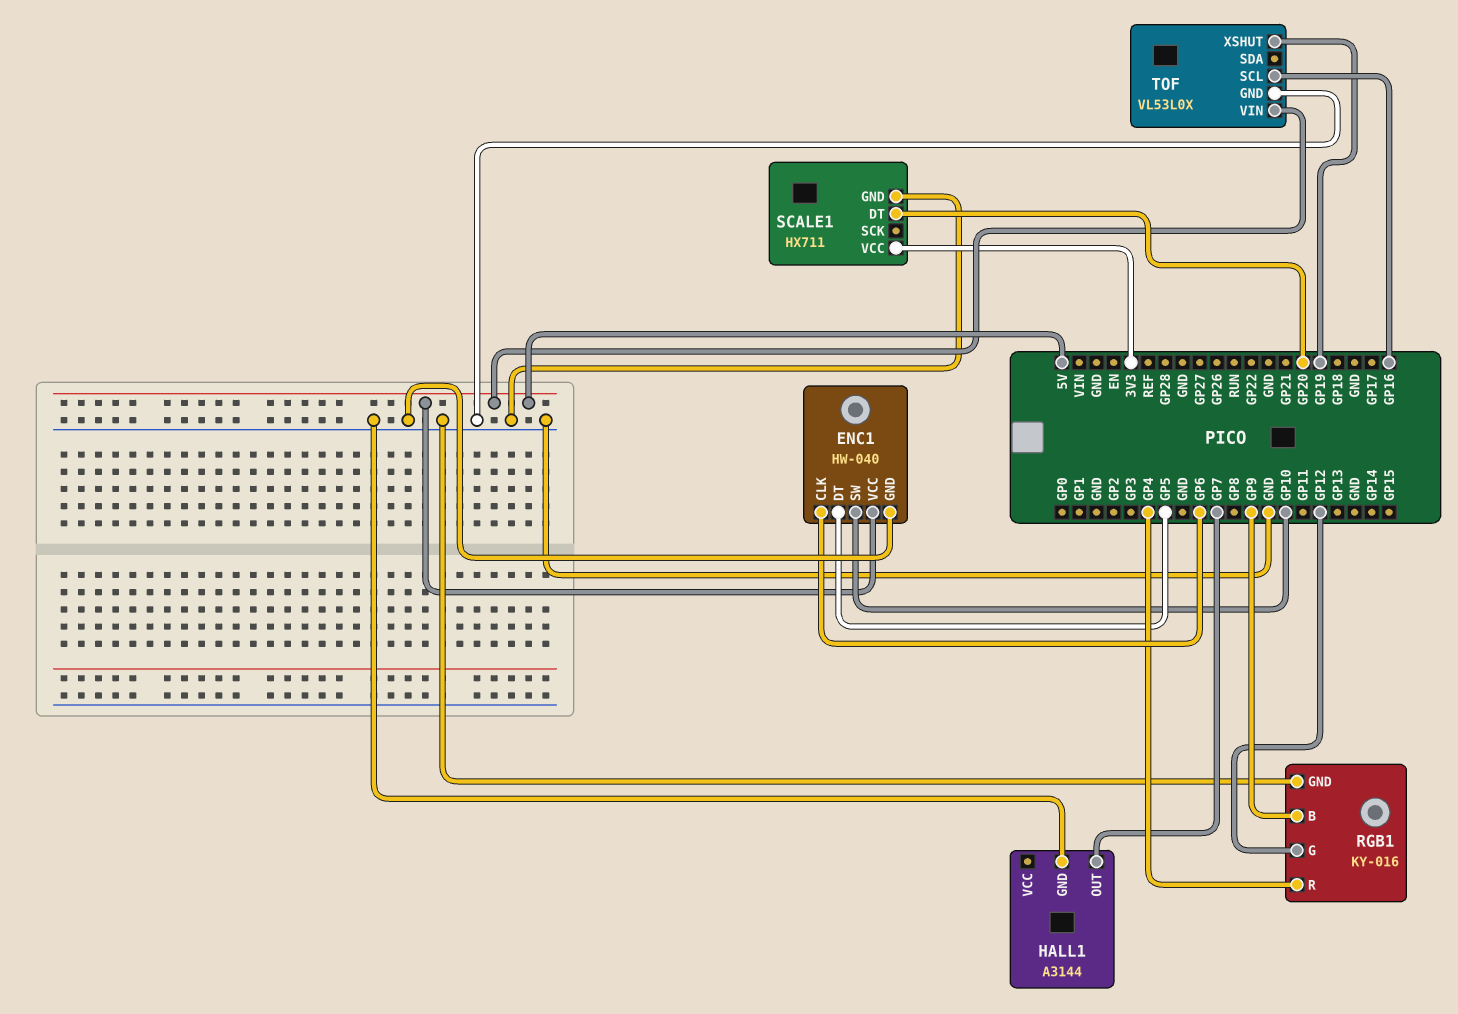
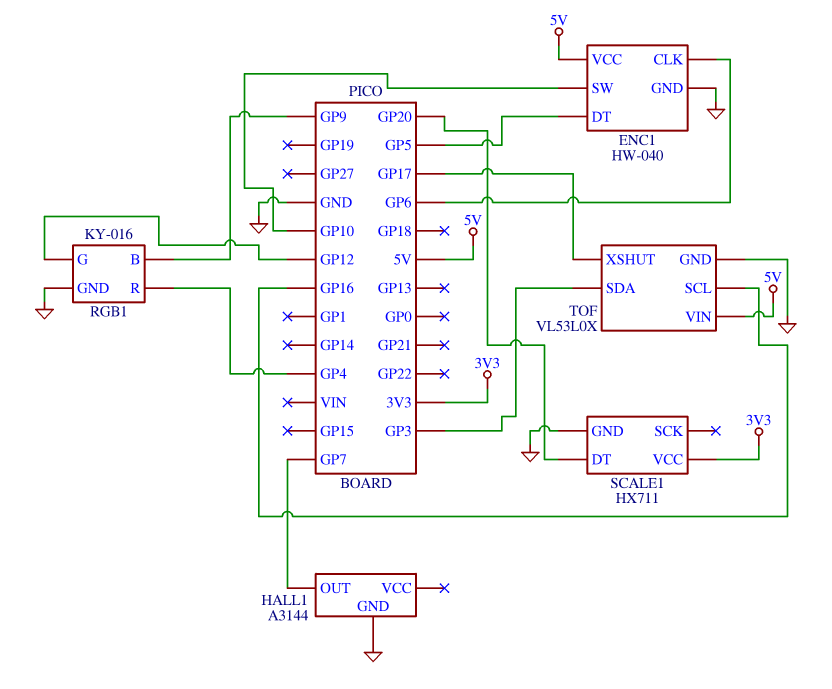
TOF pin SDA: none -> GP3
TOF pin XSHUT: GP19 -> GP17

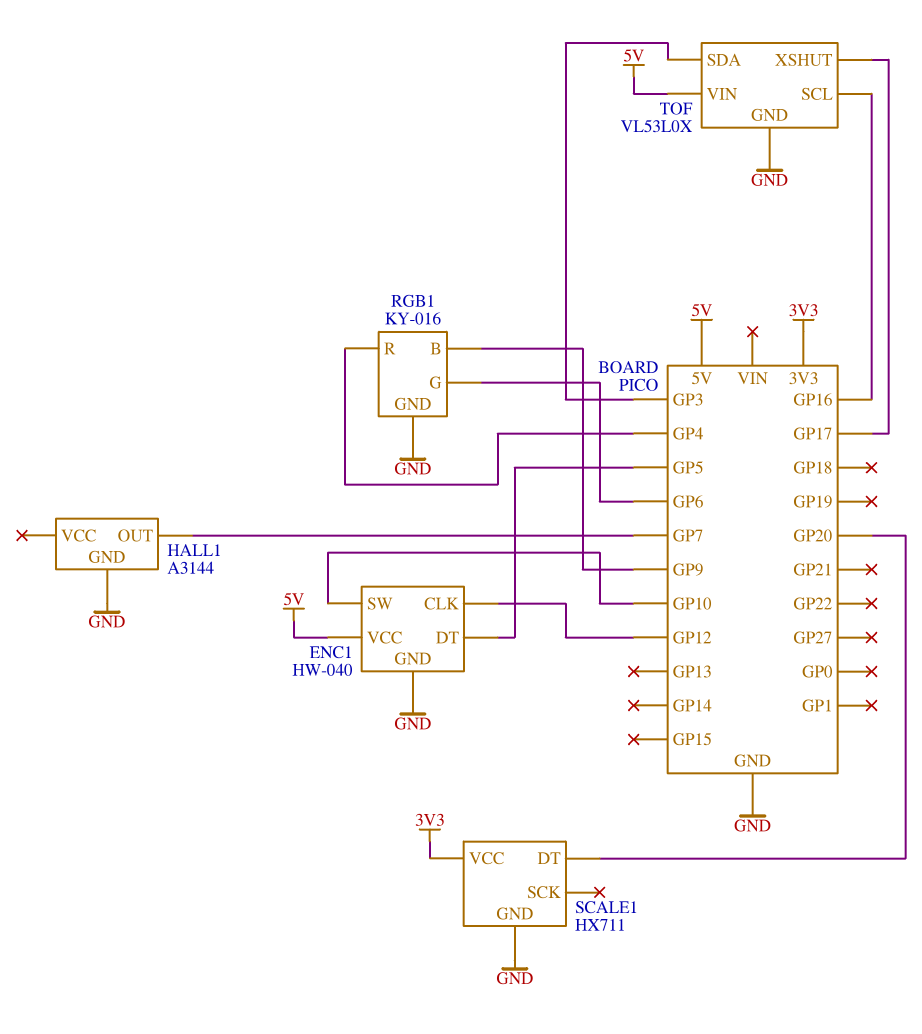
ENC1 pin CLK: GP6 -> GP12
RGB1 pin G: GP12 -> GP6

